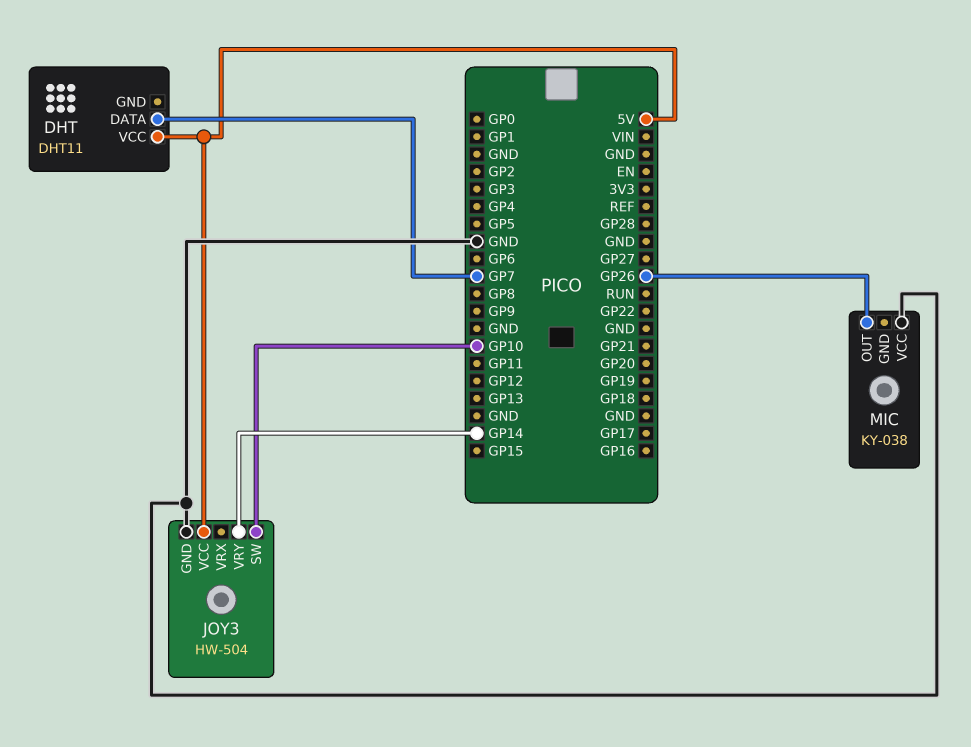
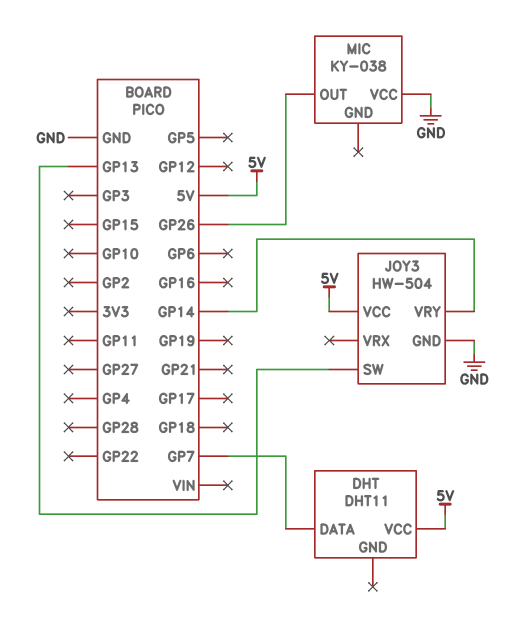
JOY3 pin SW: GP10 -> GP13

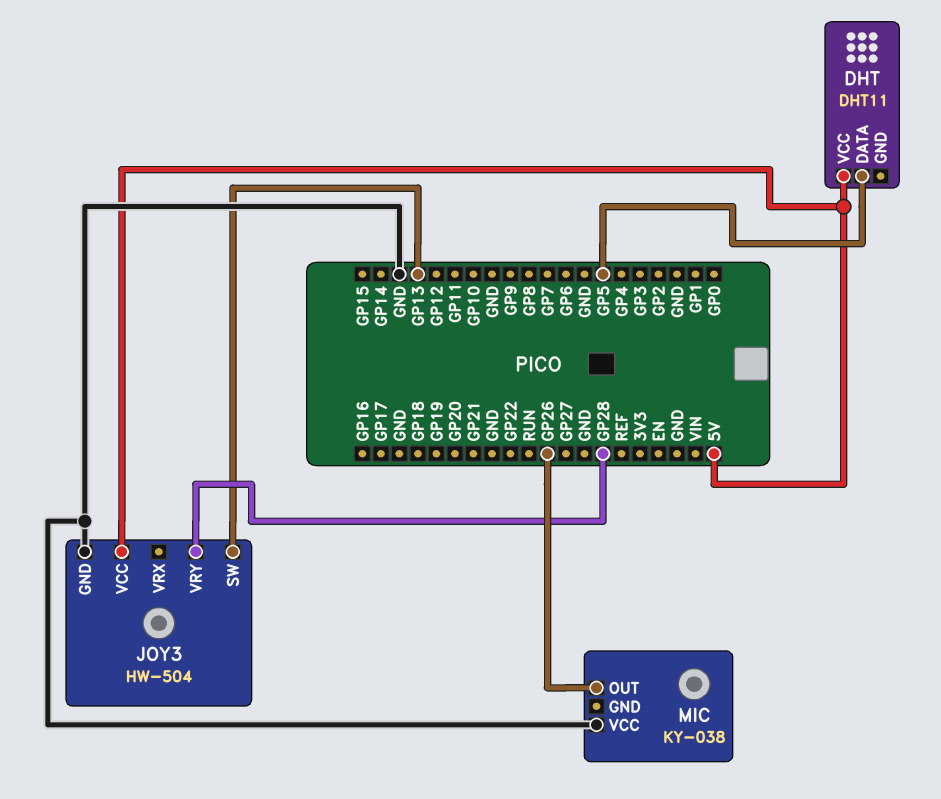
DHT pin DATA: GP7 -> GP5
JOY3 pin VRY: GP14 -> GP28

